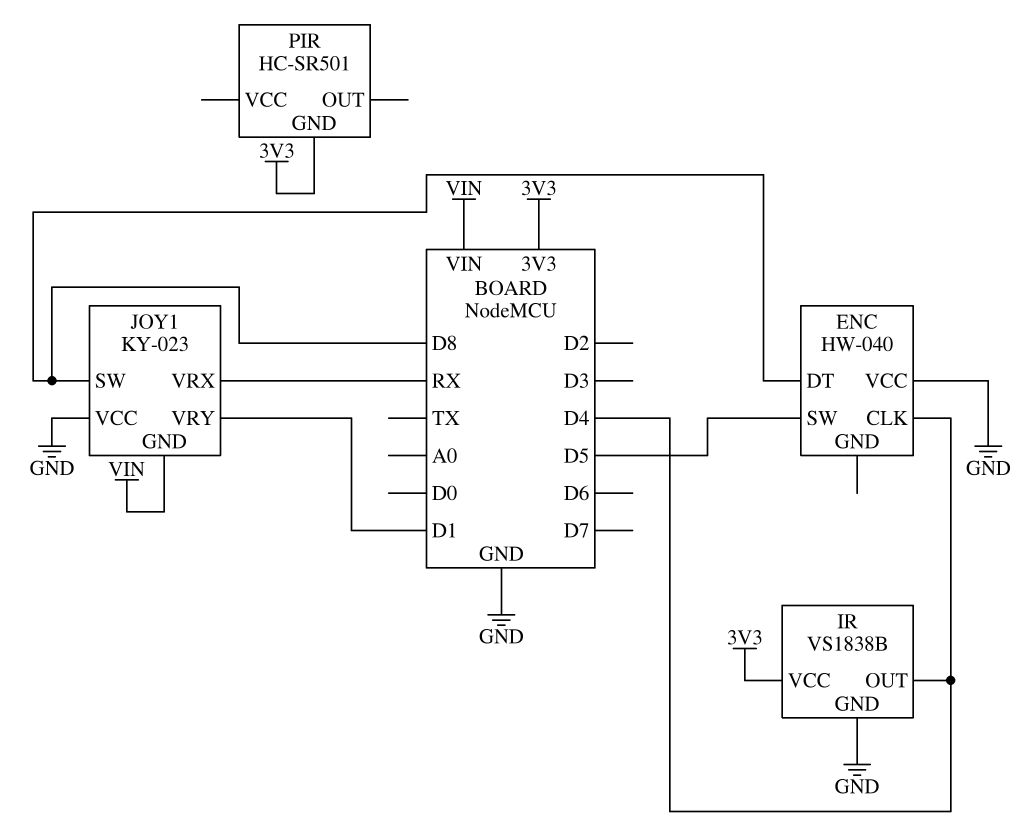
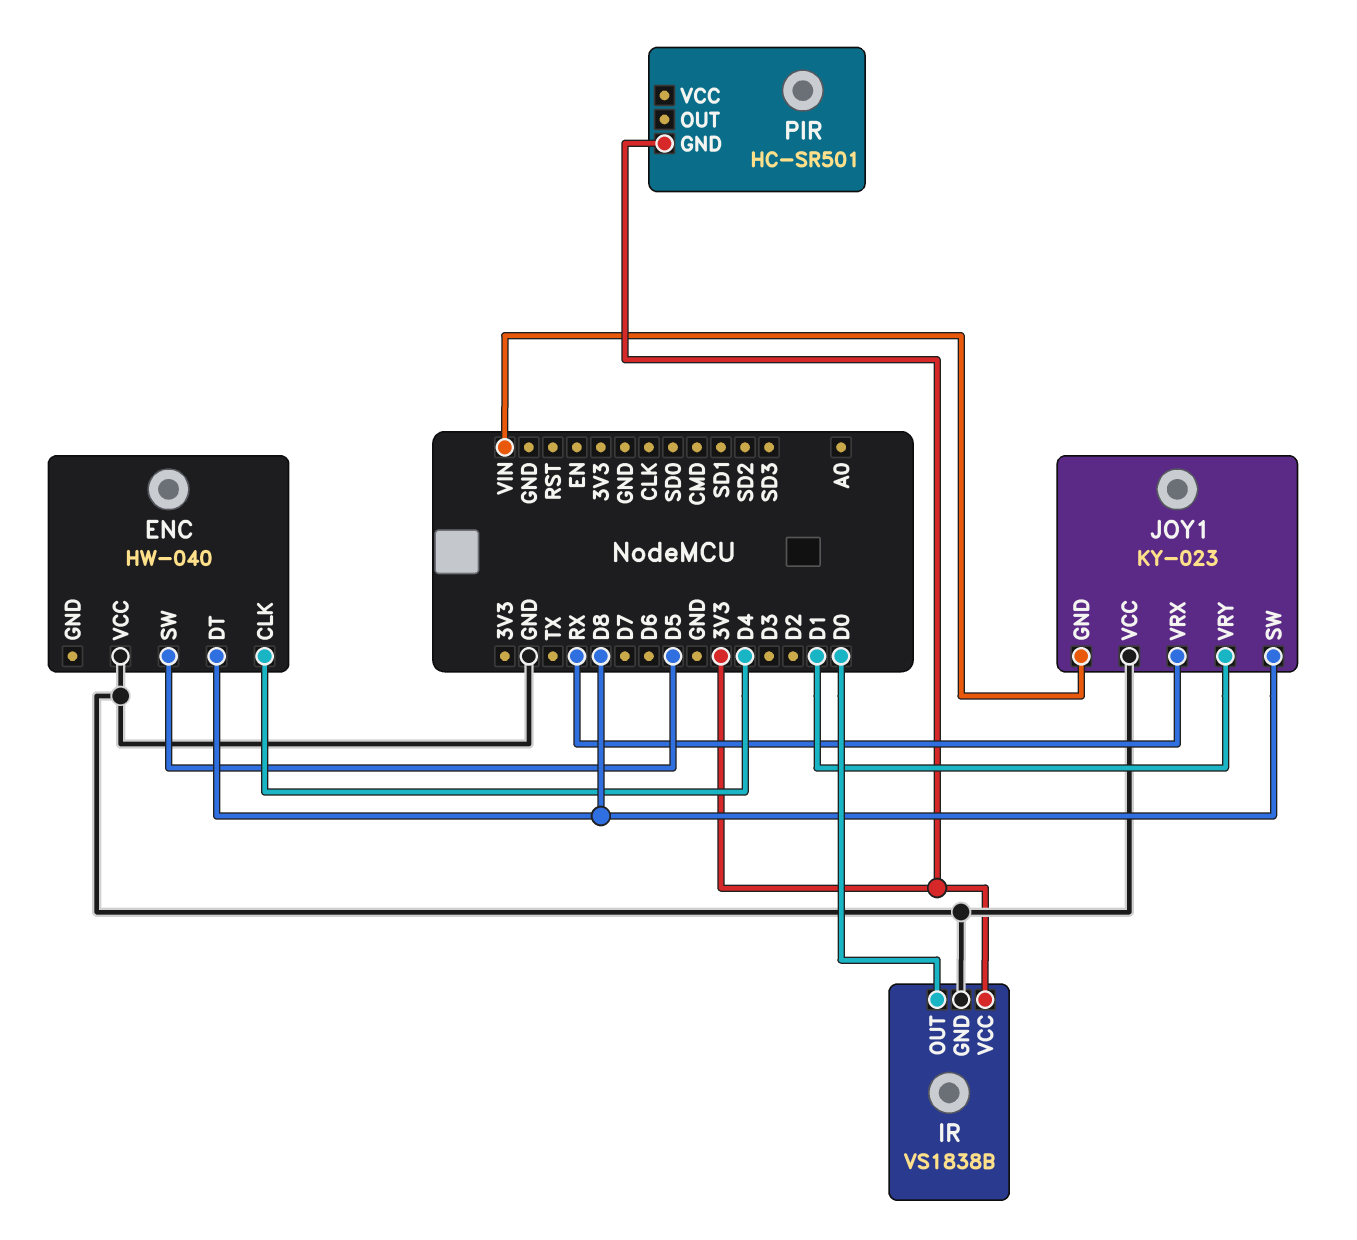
IR pin OUT: D4 -> D0

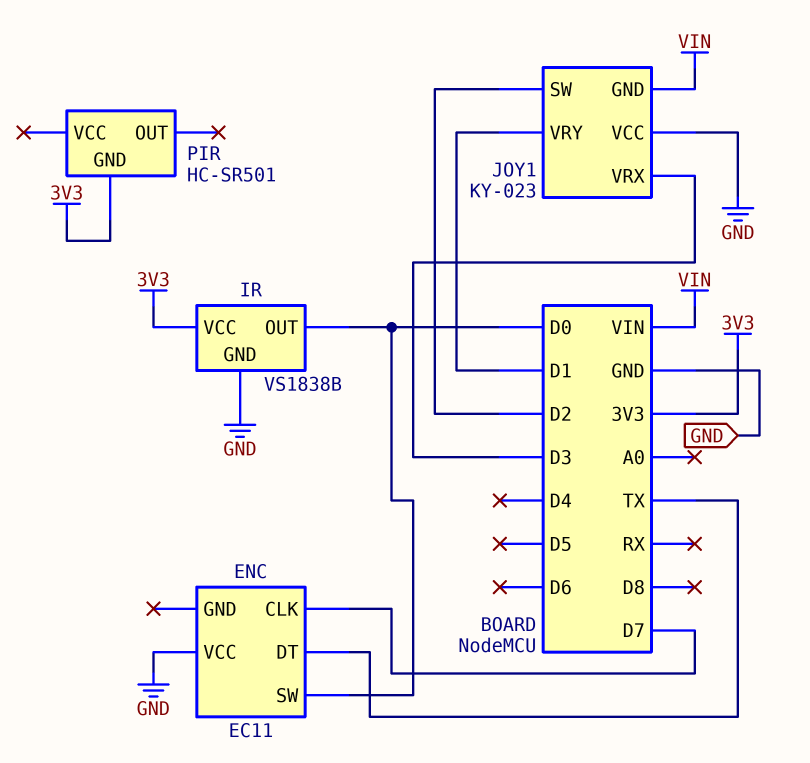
ENC: HW-040 -> EC11
ENC pin CLK: D4 -> D7
ENC pin DT: D8 -> TX
ENC pin SW: D5 -> D0
JOY1 pin SW: D8 -> D2
JOY1 pin VRX: RX -> D3

